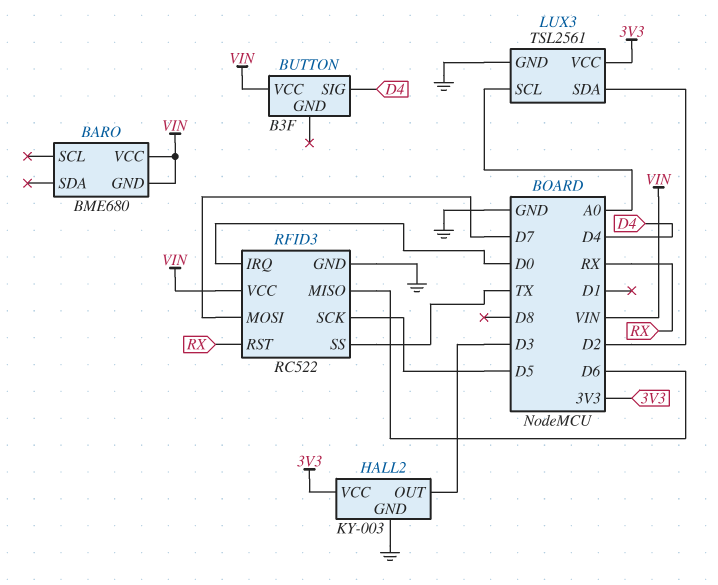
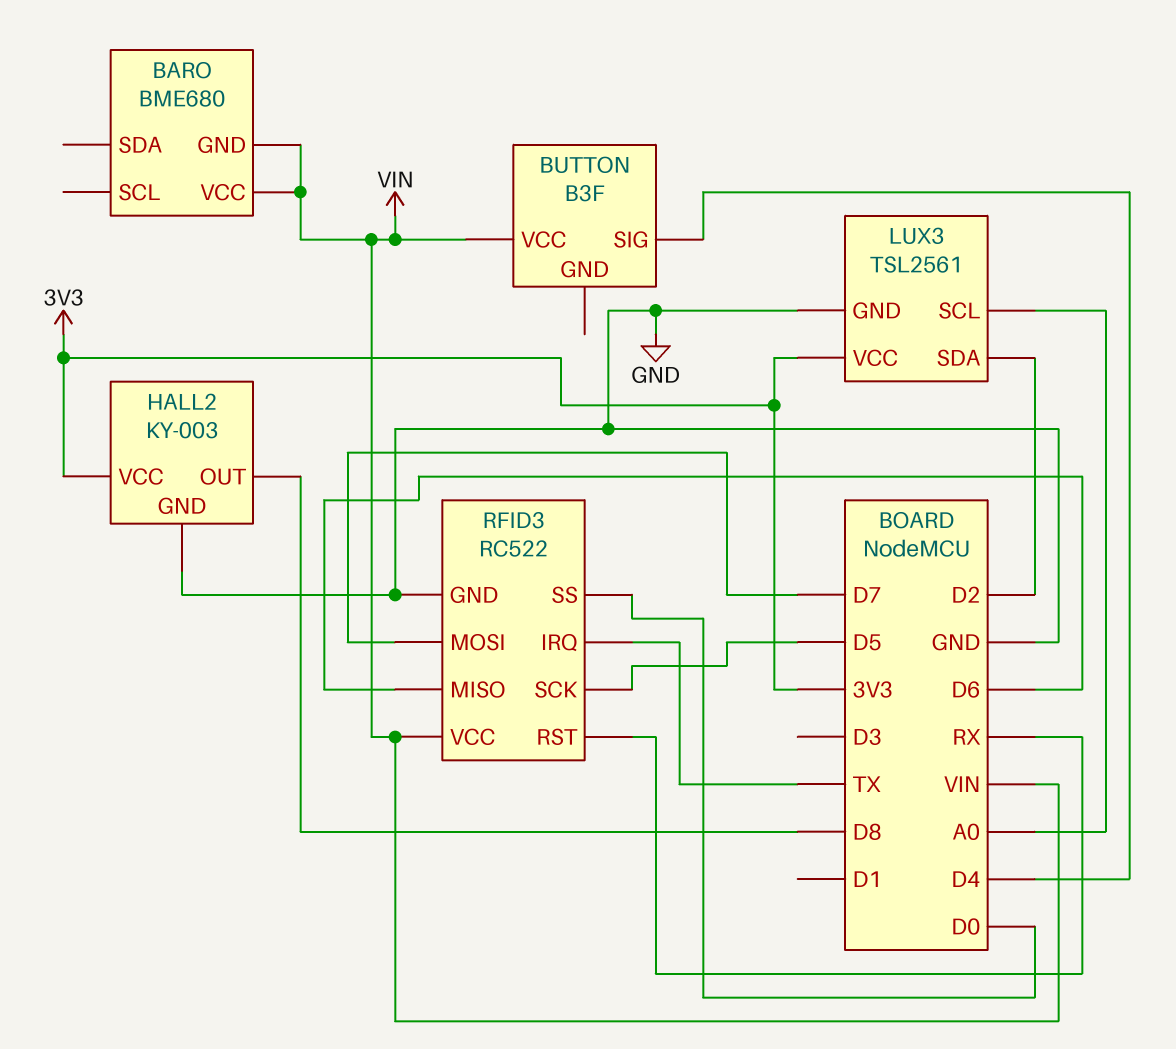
HALL2 pin OUT: D3 -> D8
RFID3 pin IRQ: D0 -> TX
RFID3 pin SS: TX -> D0

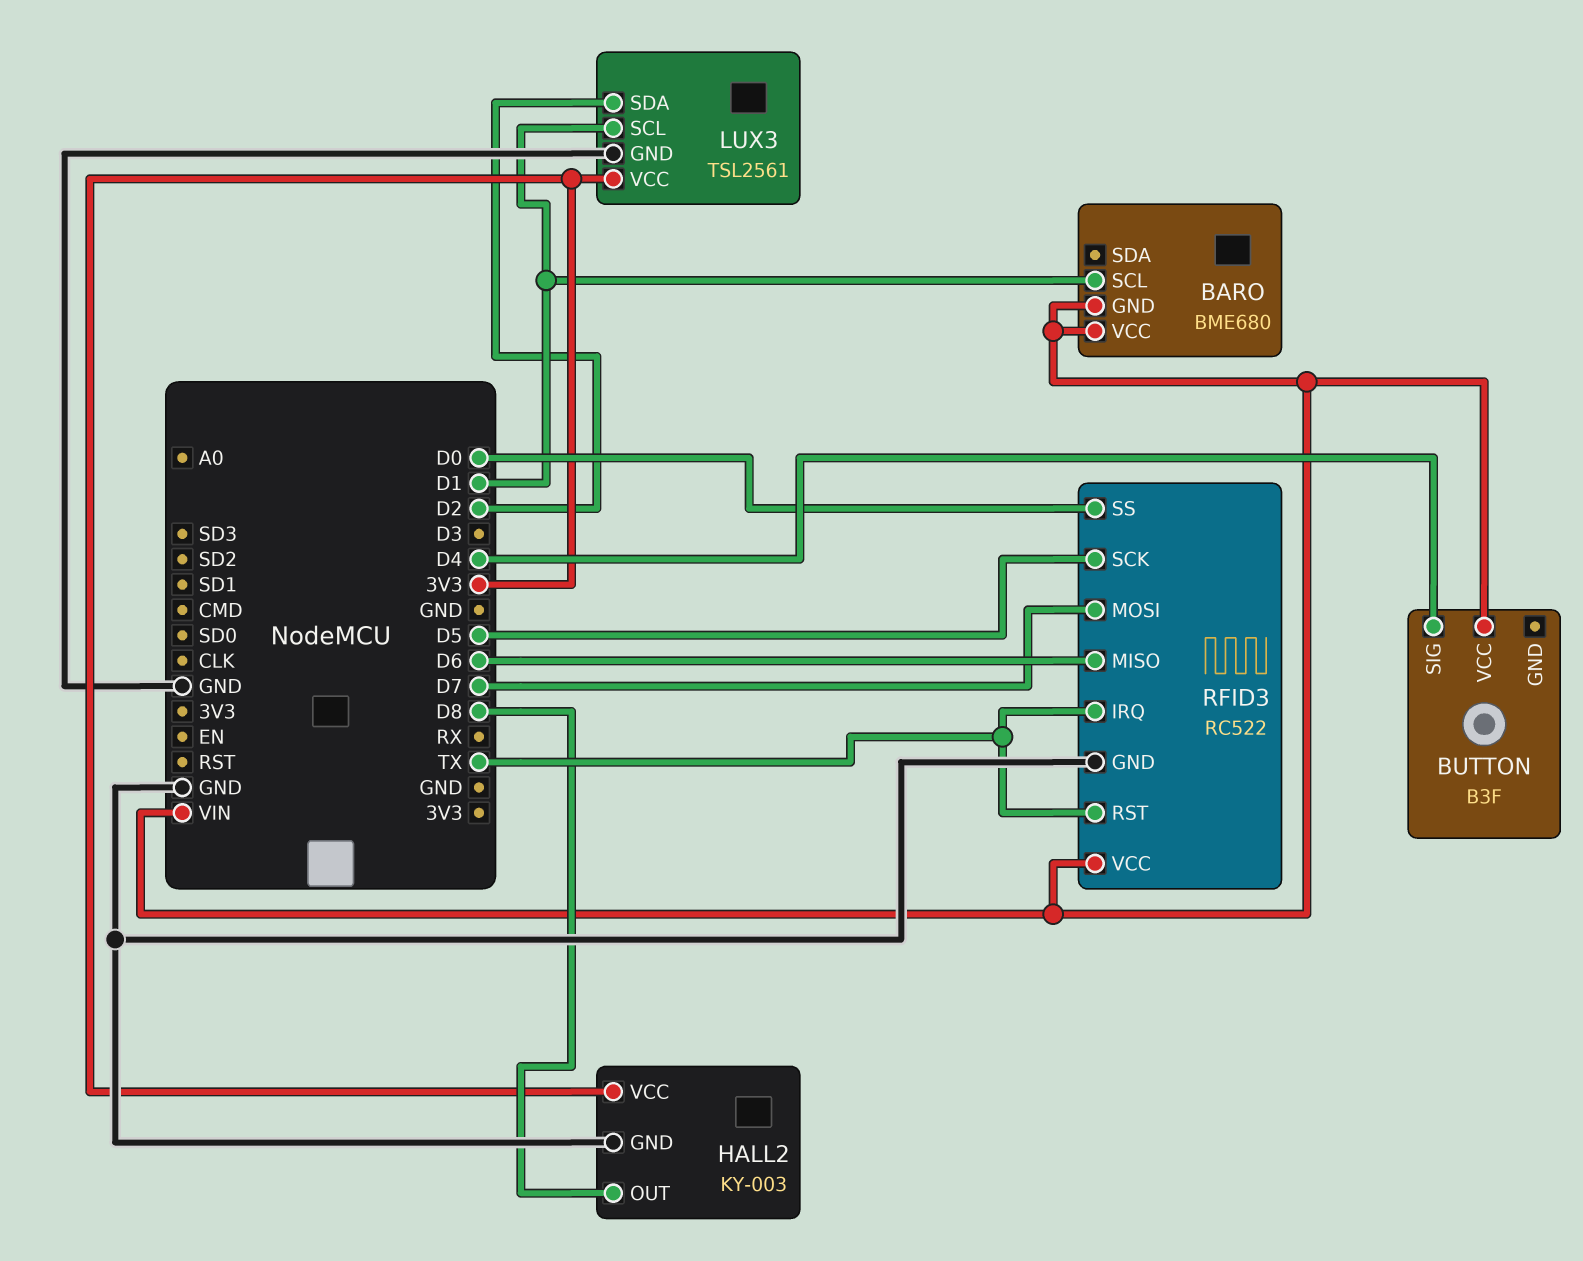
BARO pin SCL: none -> D1
LUX3 pin SCL: A0 -> D1
RFID3 pin RST: RX -> TX

